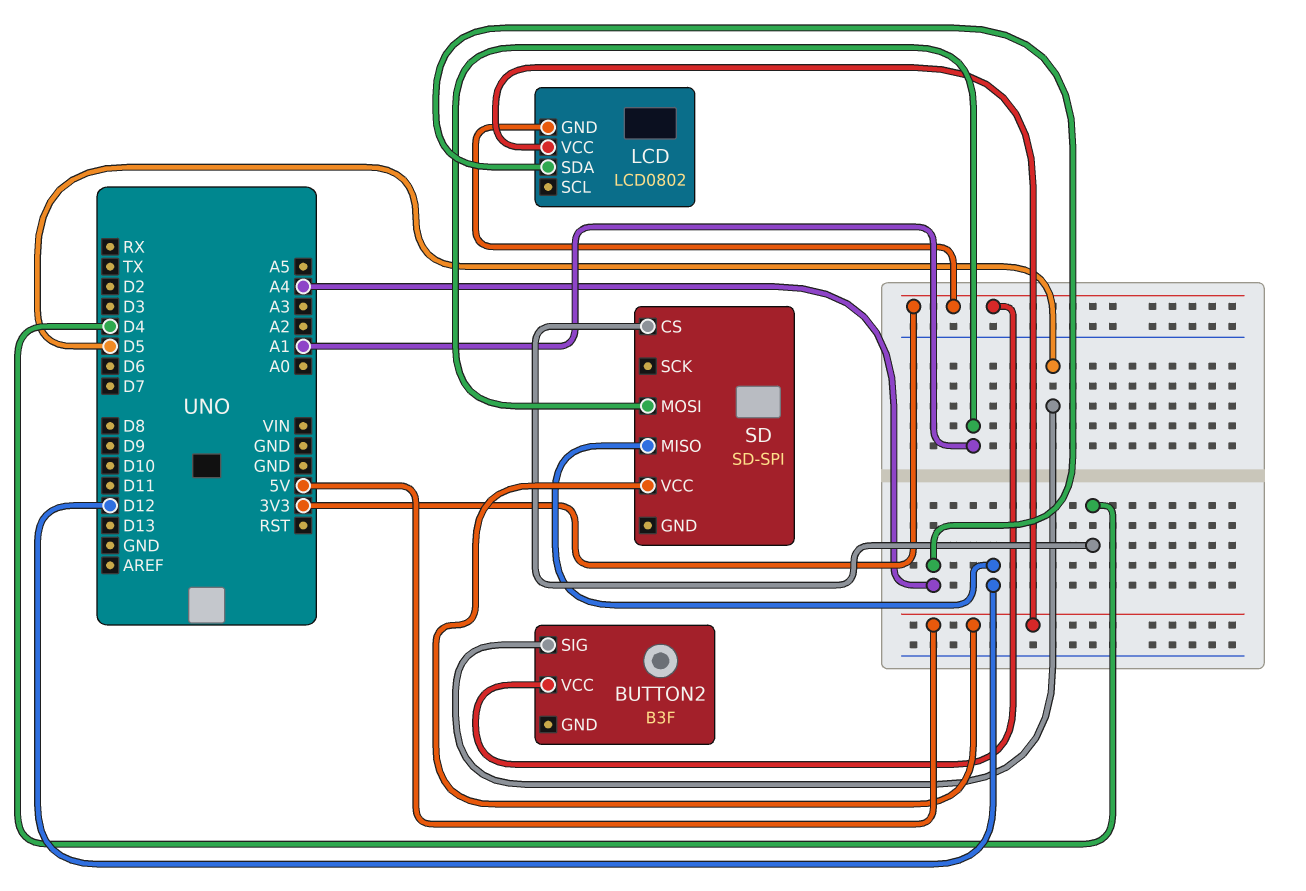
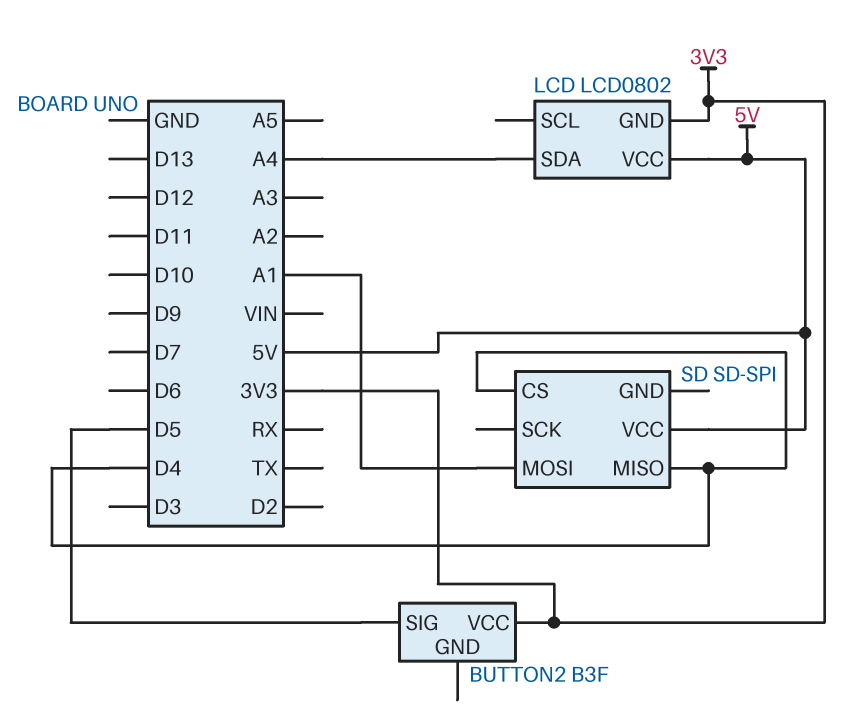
SD pin MISO: D12 -> D4

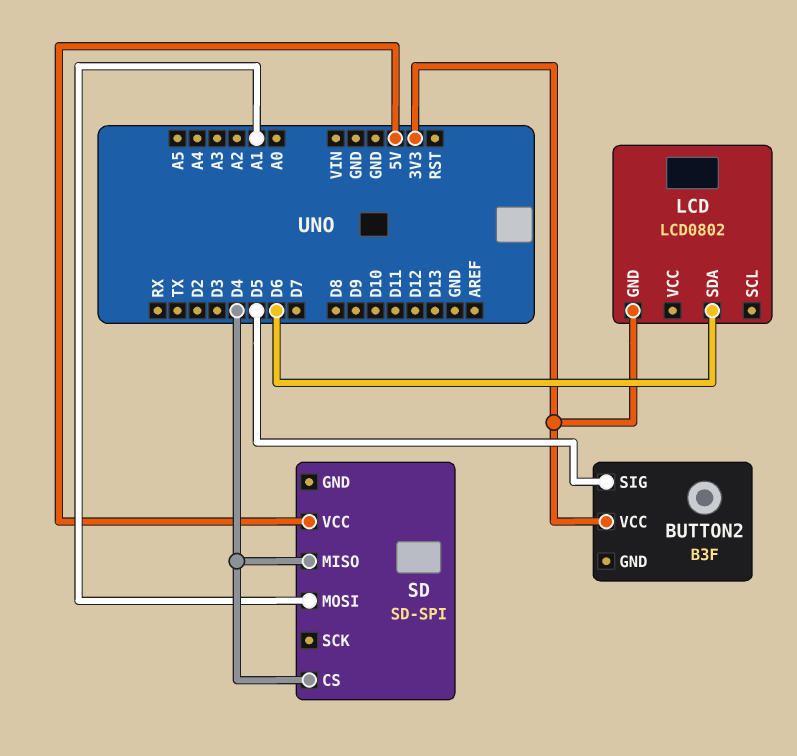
LCD pin SDA: A4 -> D6
LCD pin VCC: 5V -> none

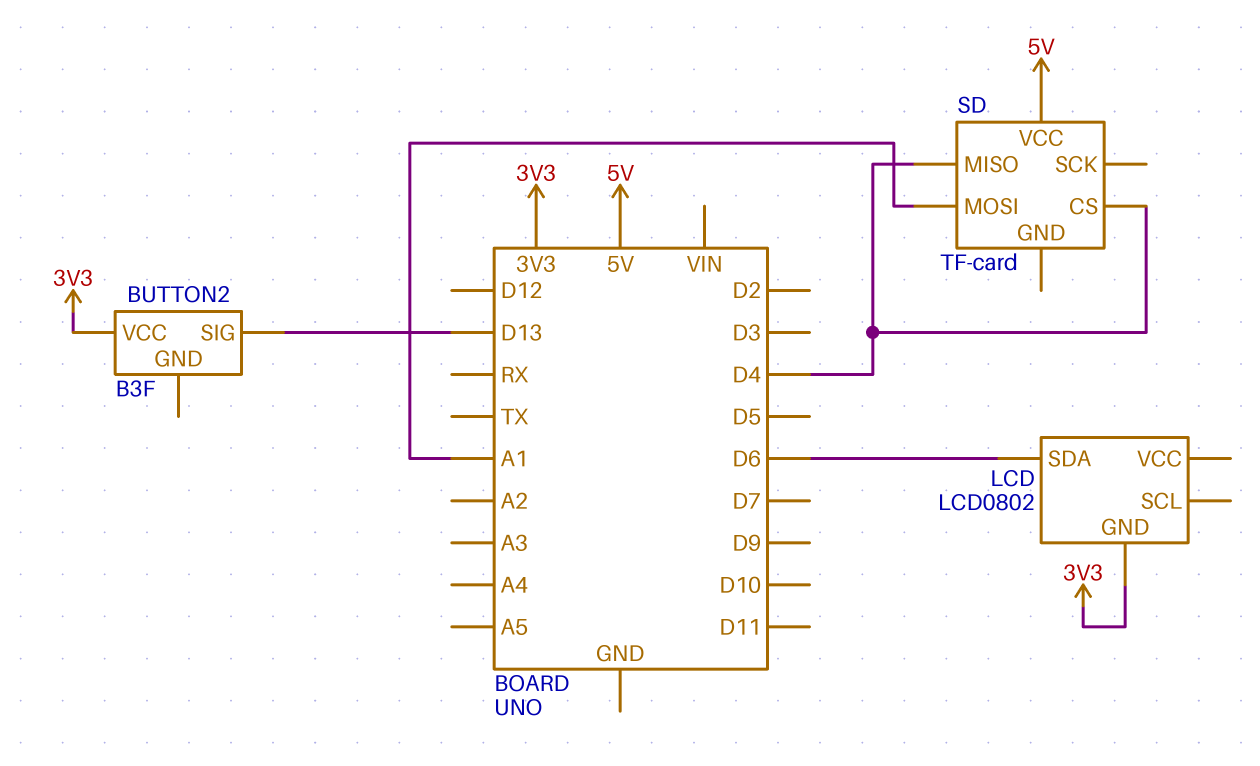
BUTTON2 pin SIG: D5 -> D13
SD: SD-SPI -> TF-card

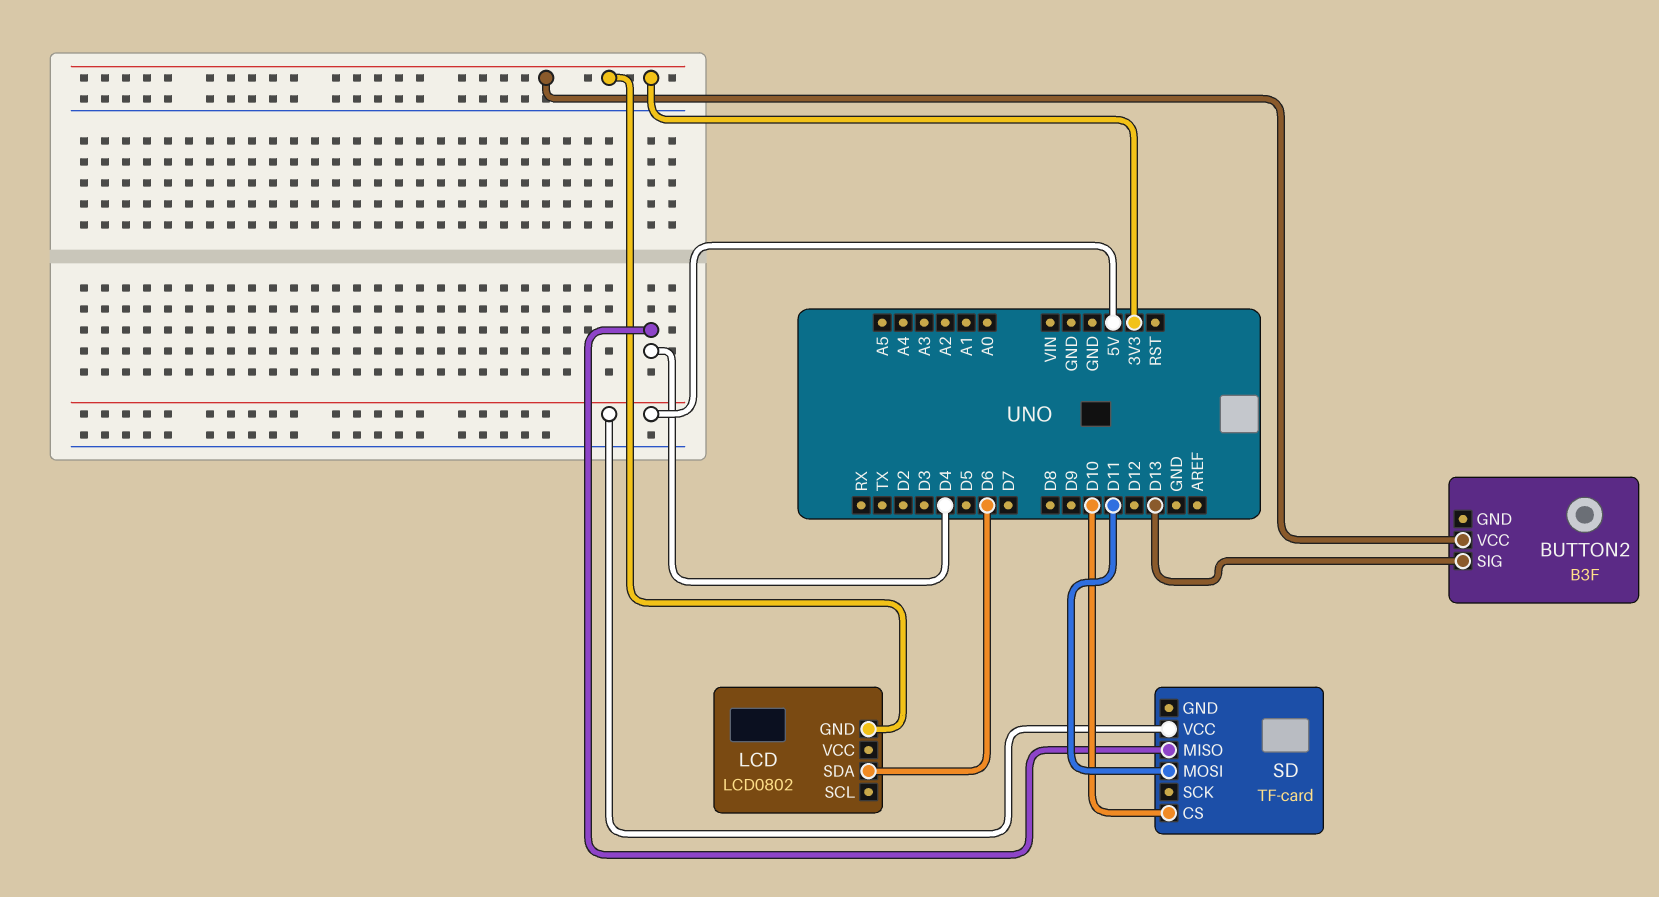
SD pin CS: D4 -> D10
SD pin MOSI: A1 -> D11

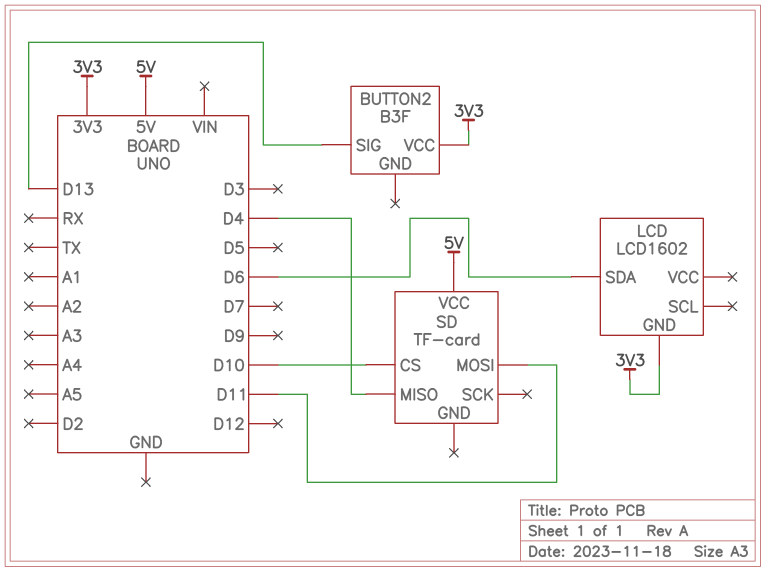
LCD: LCD0802 -> LCD1602

